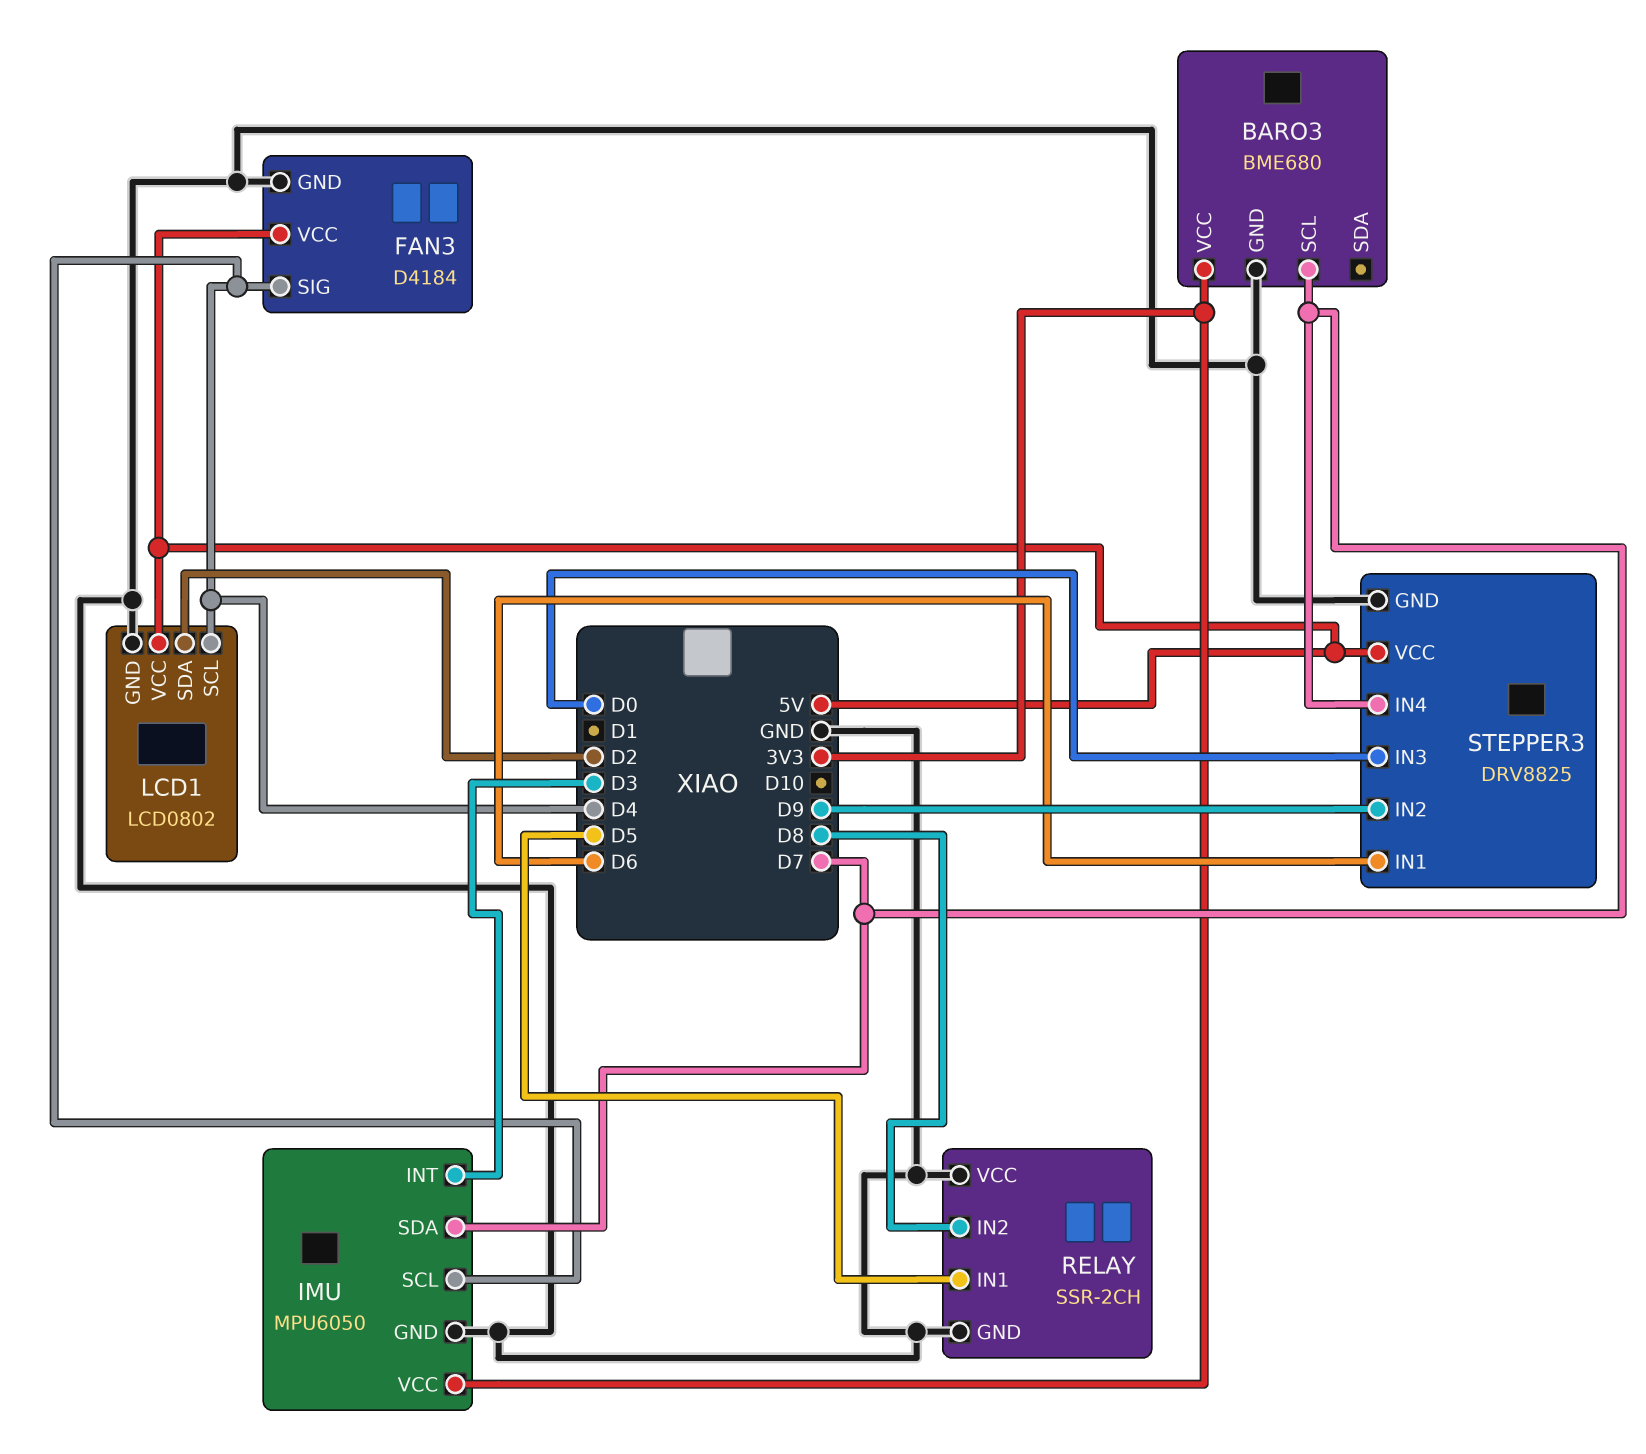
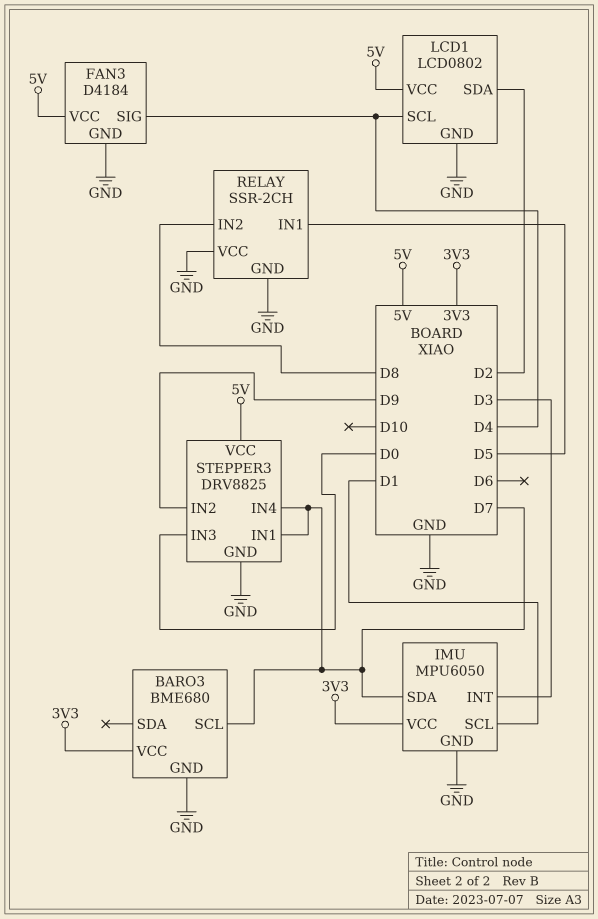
IMU pin SCL: D4 -> D1
STEPPER3 pin IN1: D6 -> D7

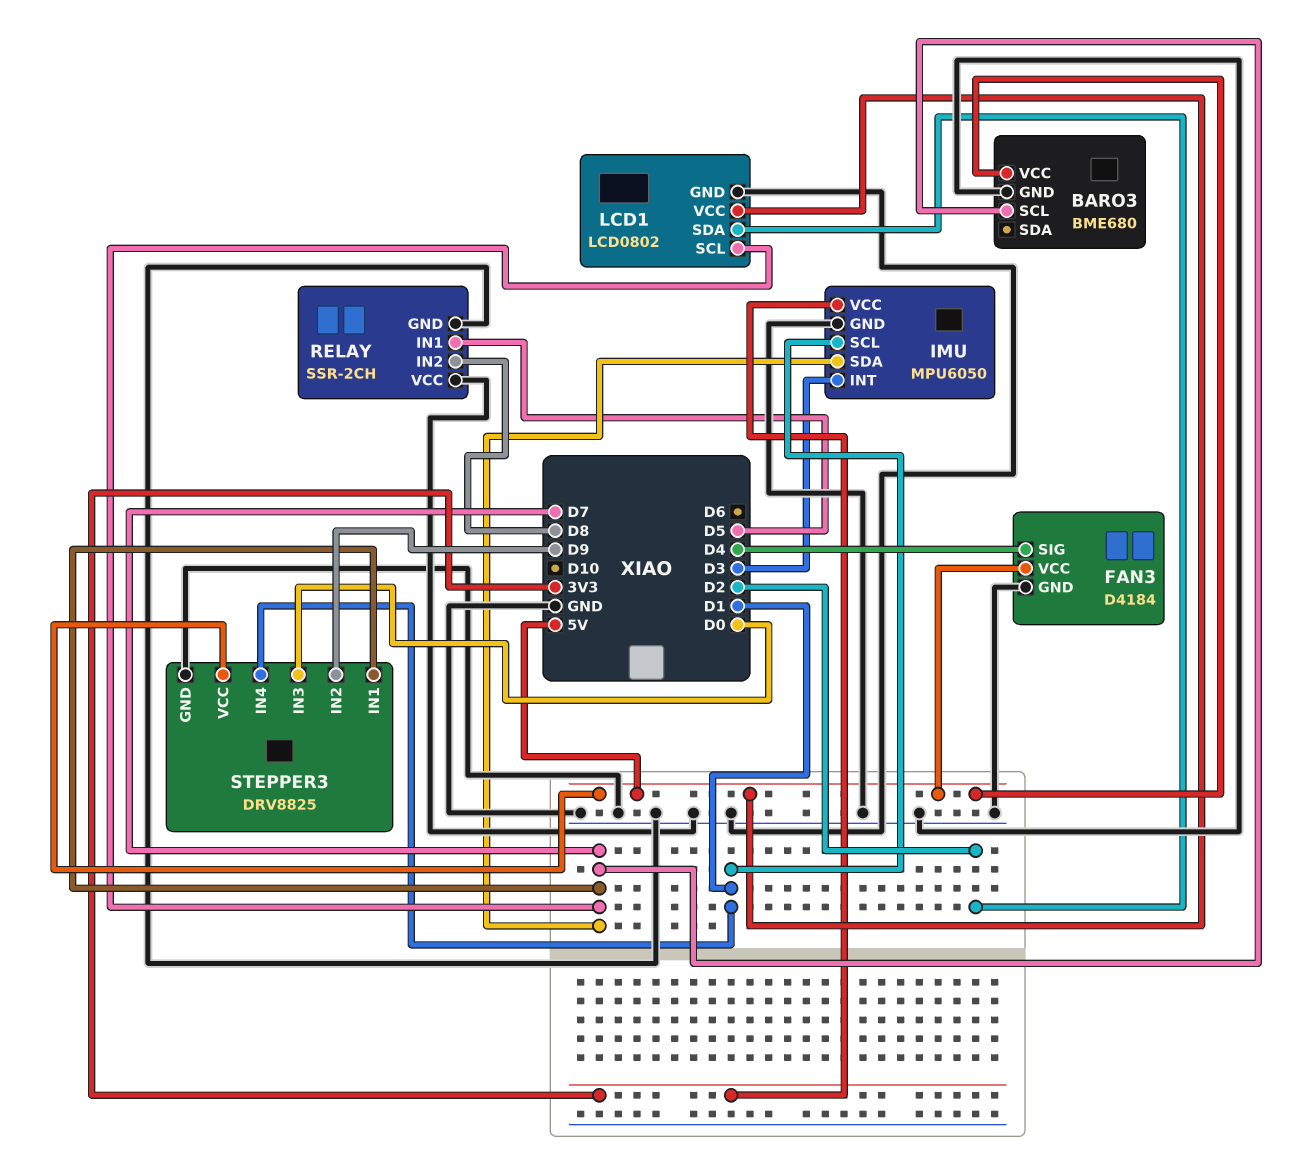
BARO3 pin VCC: 3V3 -> 5V
LCD1 pin SCL: D4 -> D7
STEPPER3 pin IN4: D7 -> D1

